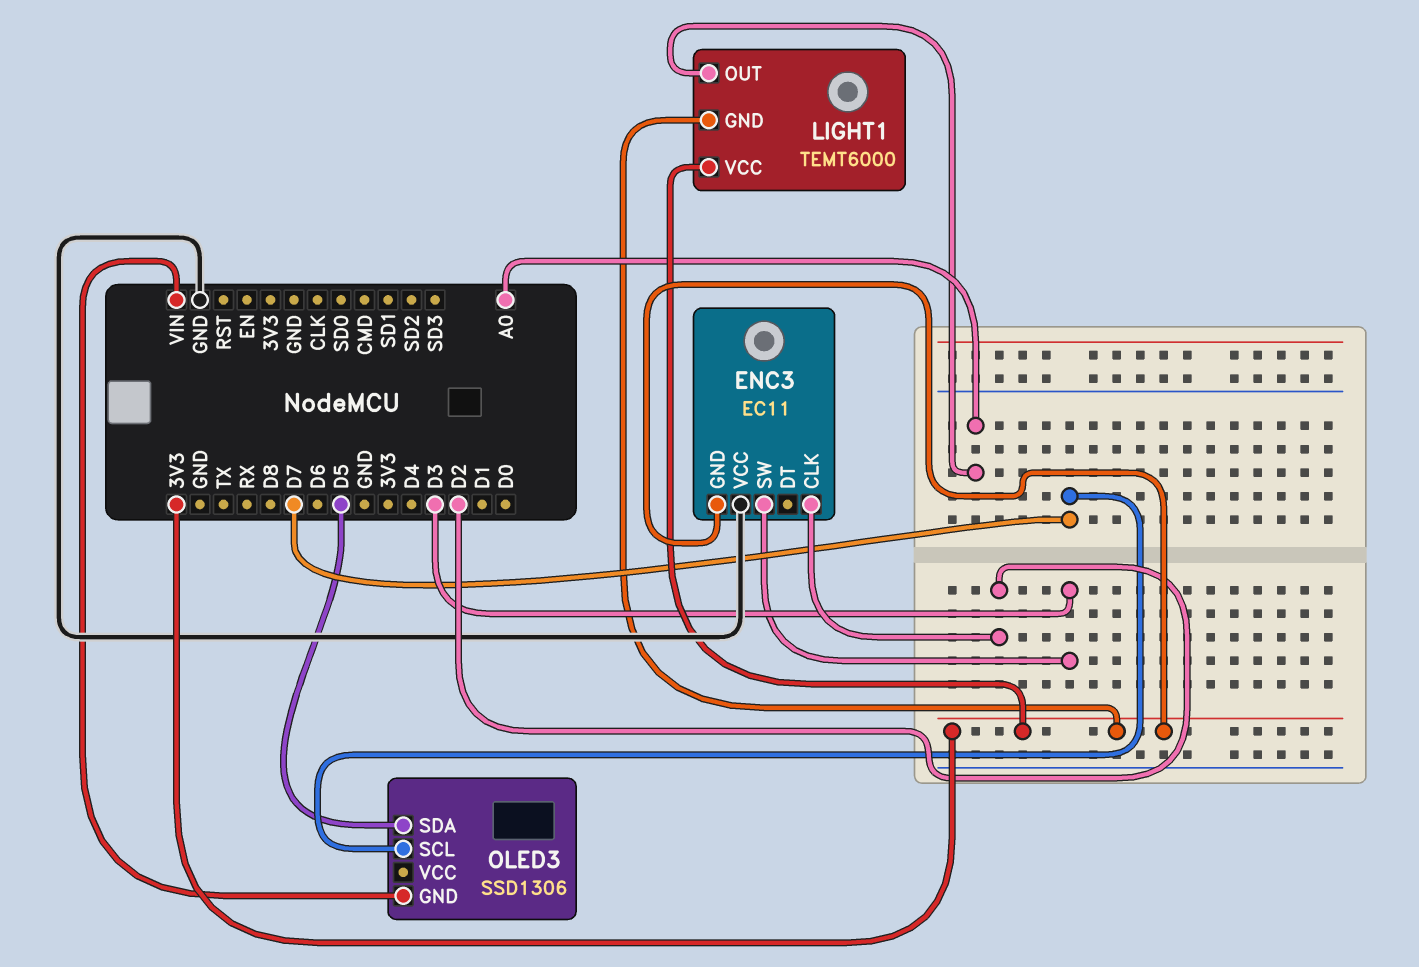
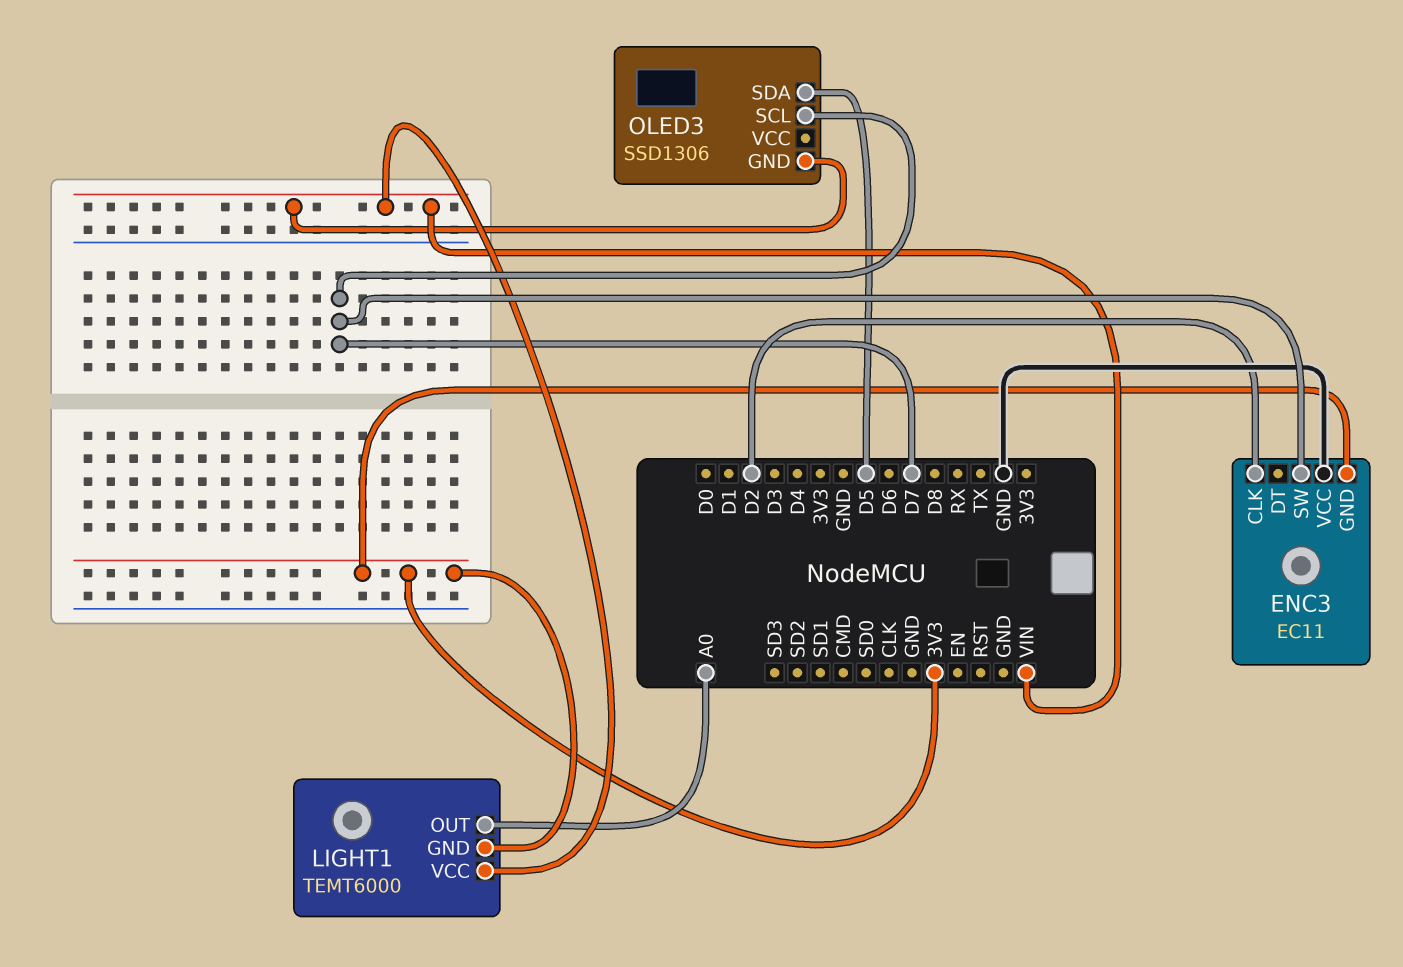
ENC3 pin SW: D3 -> D7
LIGHT1 pin VCC: 3V3 -> VIN

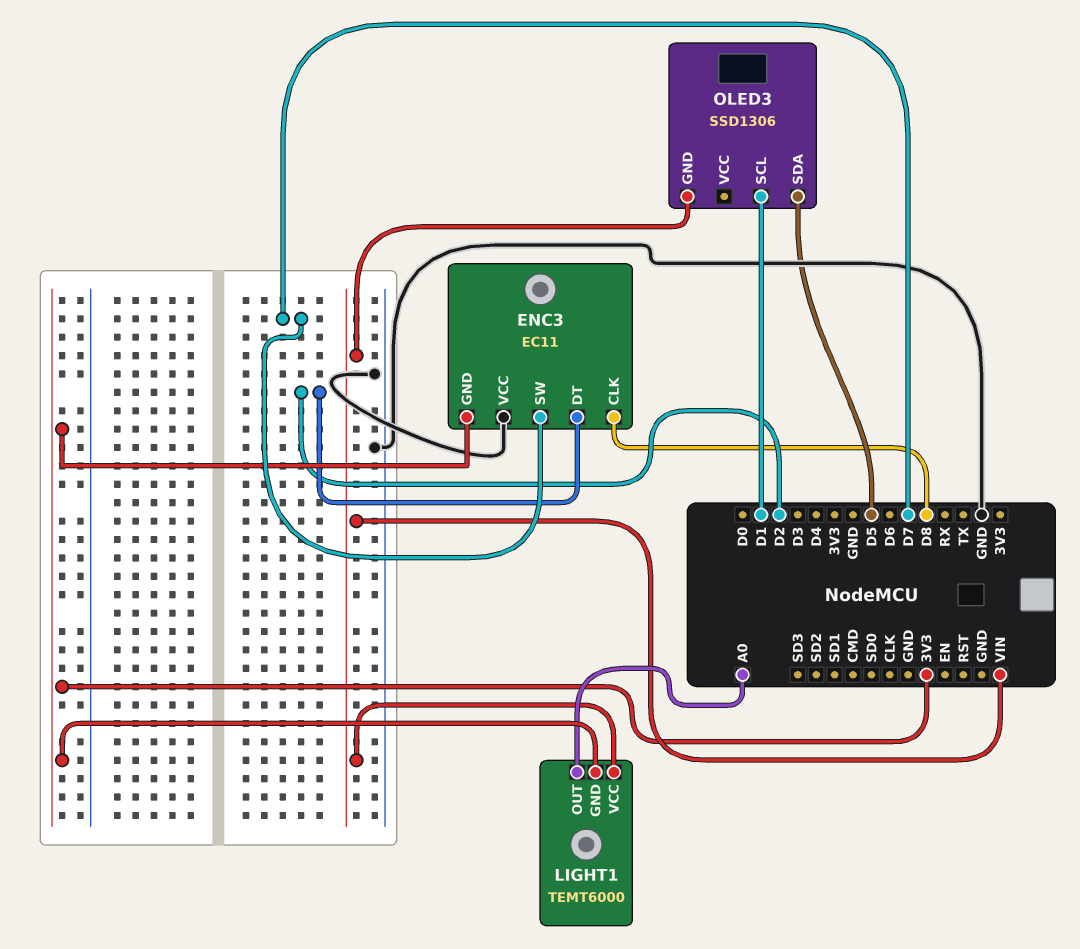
ENC3 pin CLK: D2 -> D8
ENC3 pin DT: none -> D2
OLED3 pin SCL: D7 -> D1

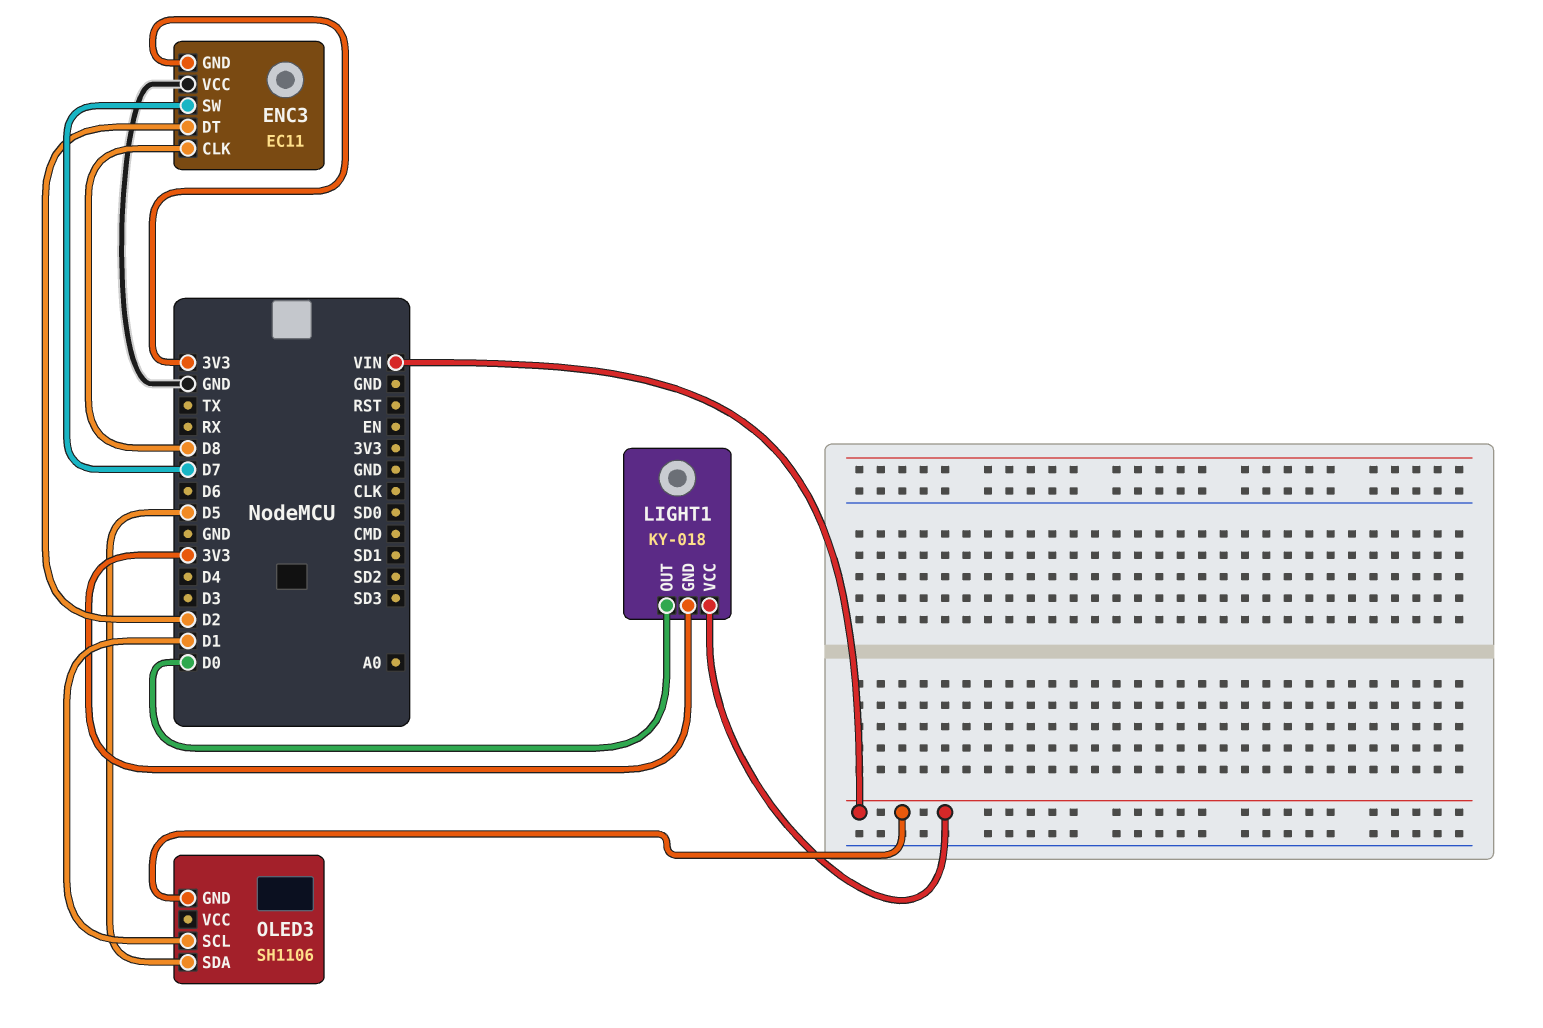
LIGHT1: TEMT6000 -> KY-018
LIGHT1 pin OUT: A0 -> D0
OLED3: SSD1306 -> SH1106

